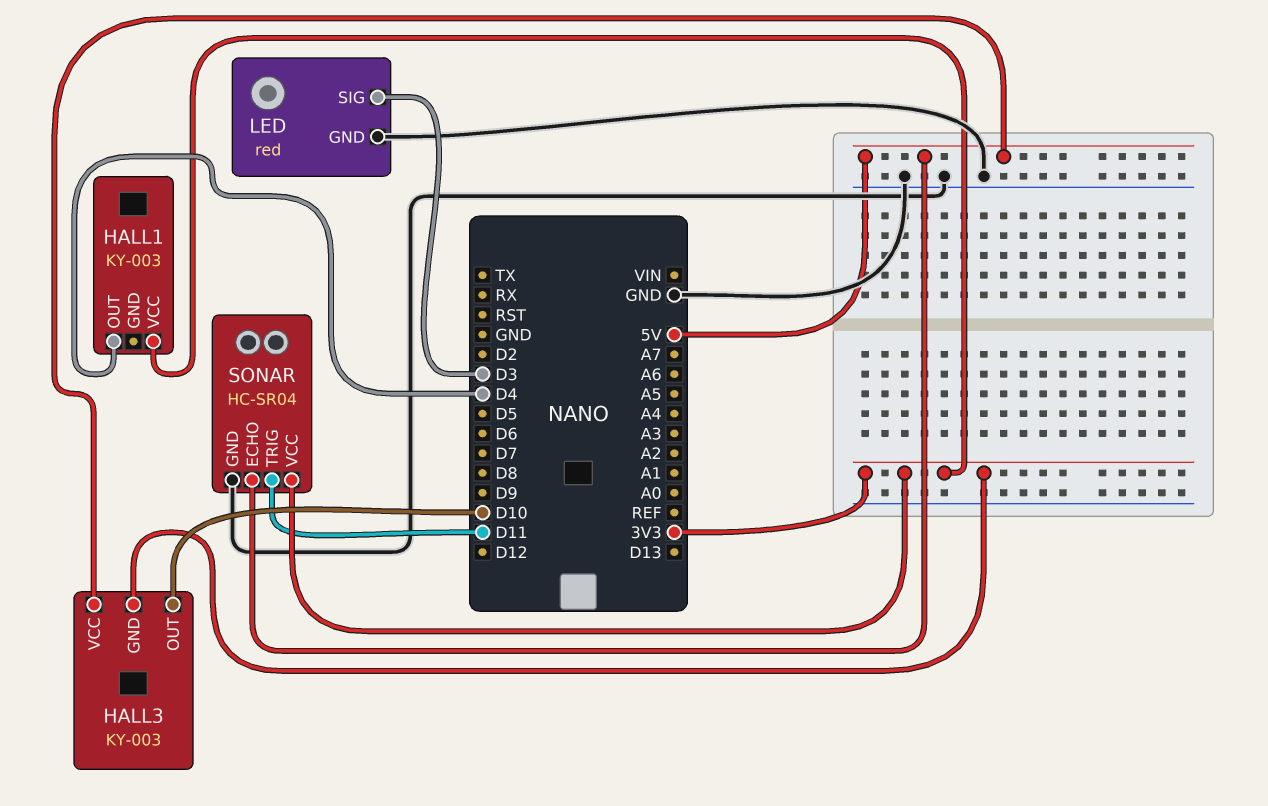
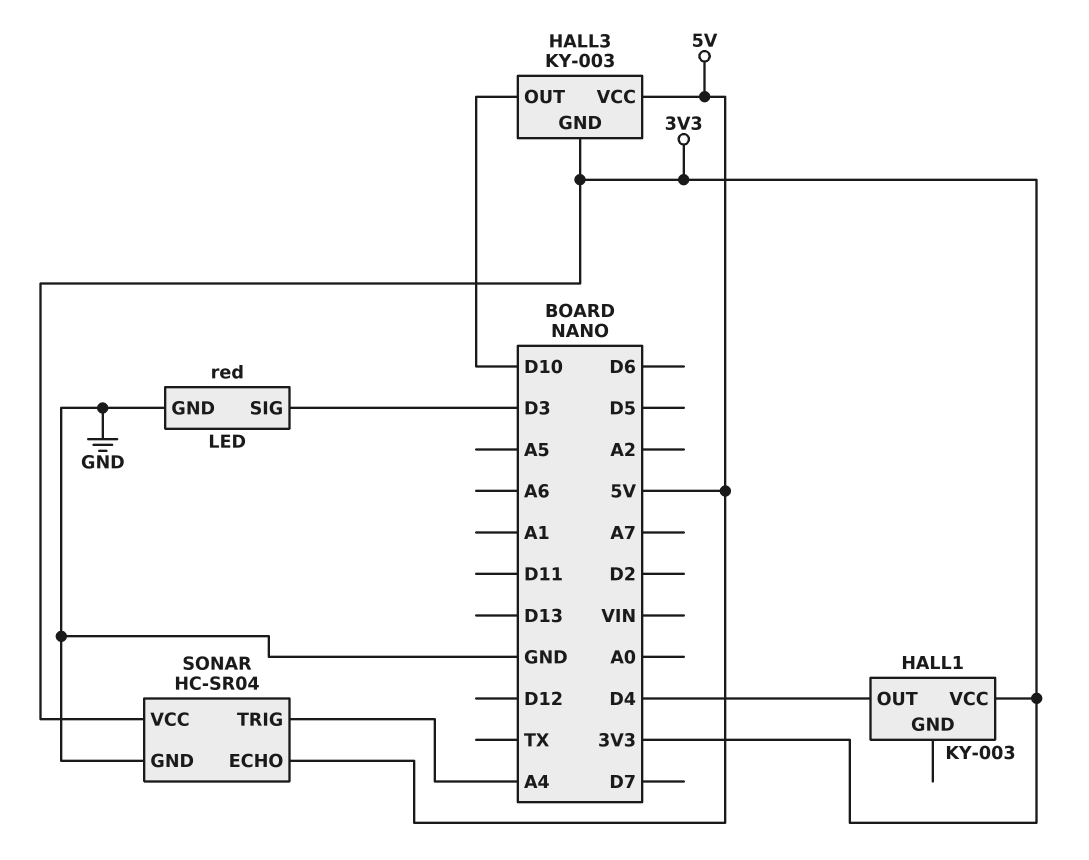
SONAR pin TRIG: D11 -> A4

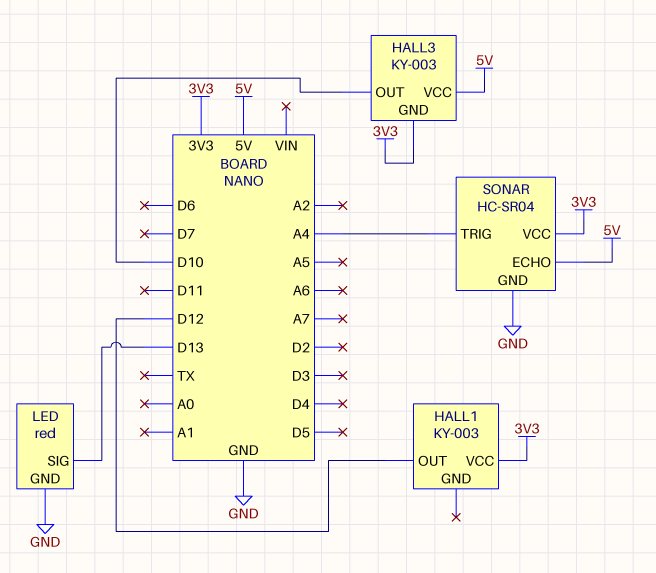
HALL1 pin OUT: D4 -> D12
LED pin SIG: D3 -> D13

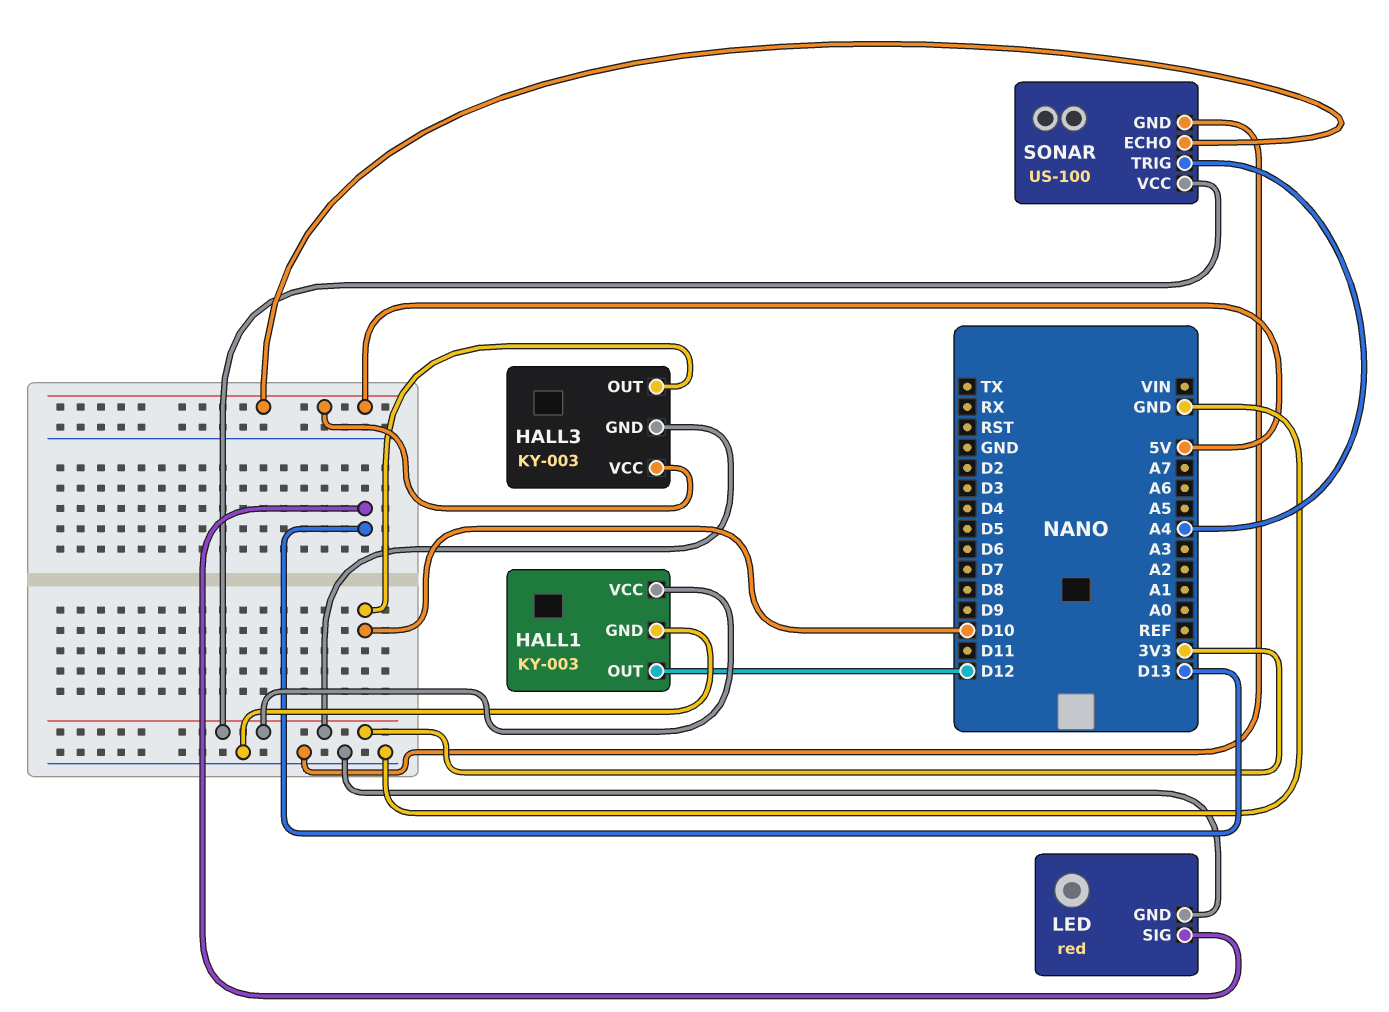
HALL1 pin GND: none -> GND
SONAR: HC-SR04 -> US-100

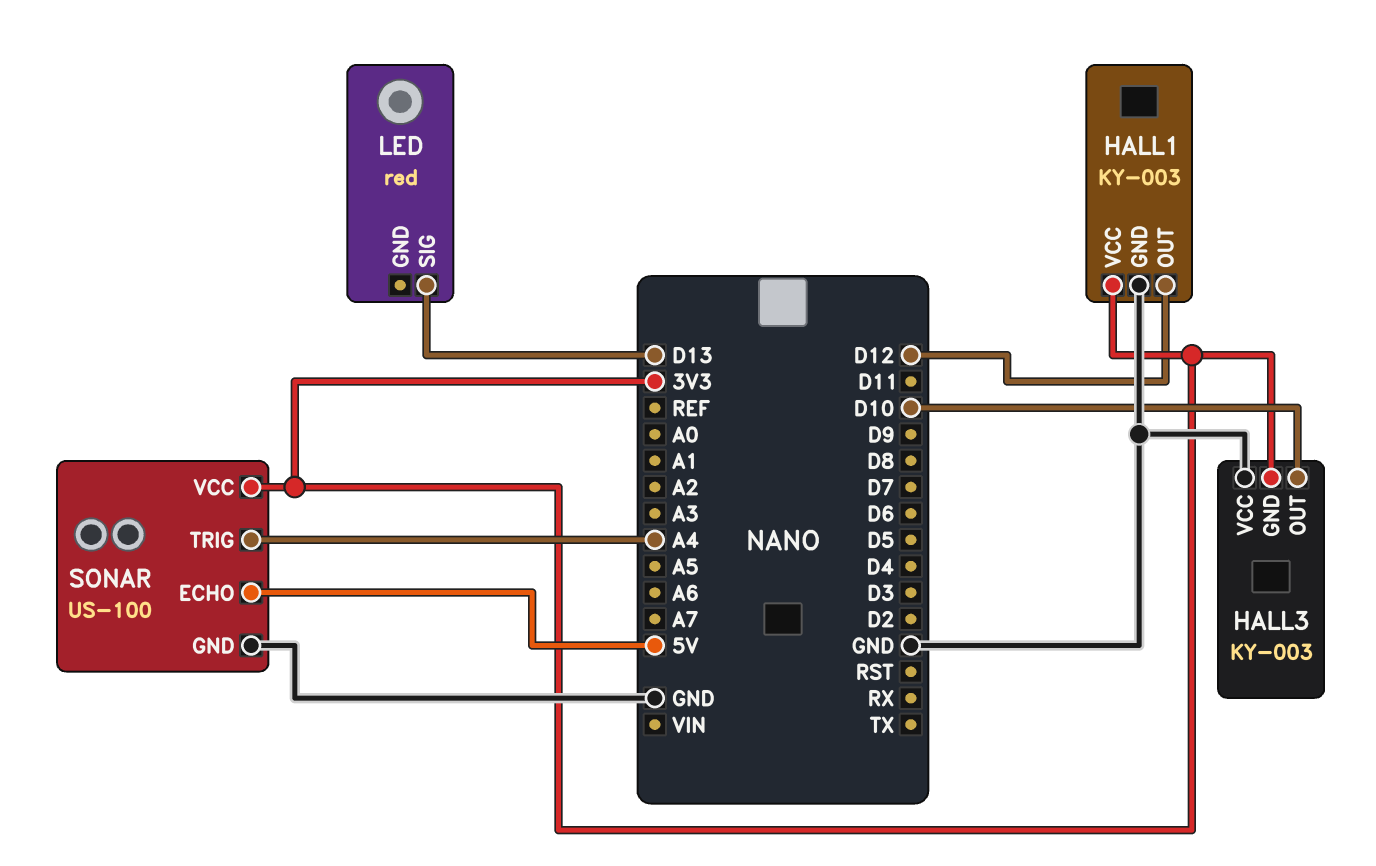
HALL3 pin VCC: 5V -> GND
LED pin GND: GND -> none

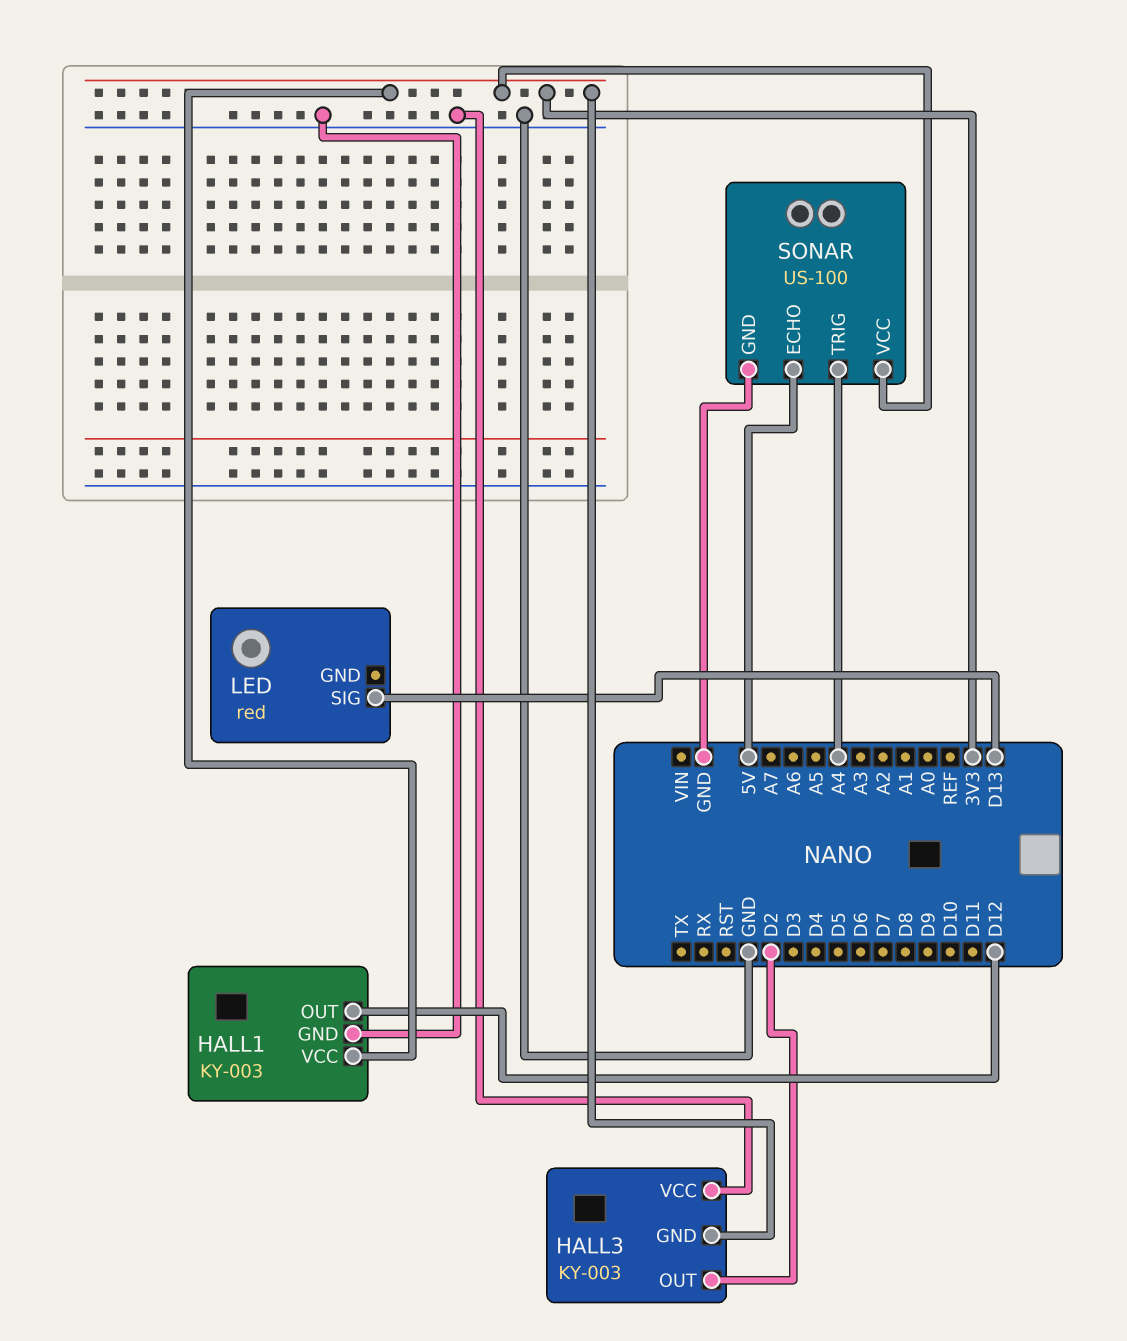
HALL3 pin OUT: D10 -> D2

